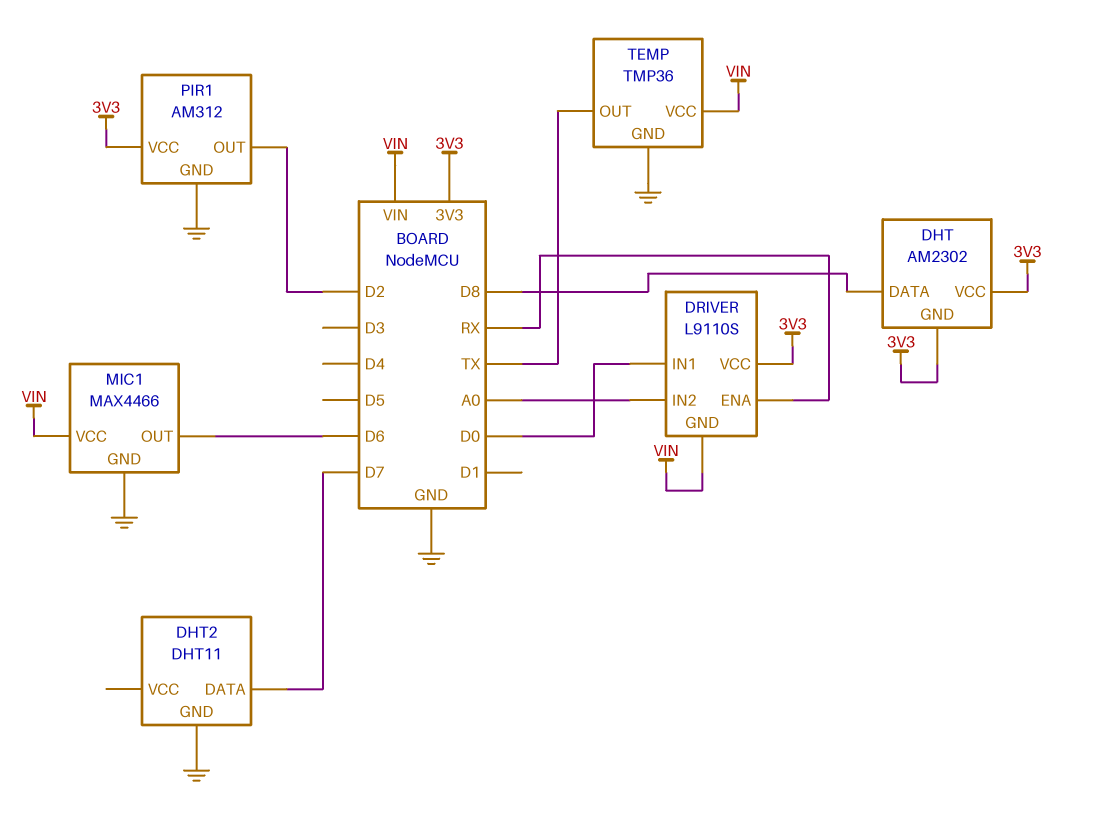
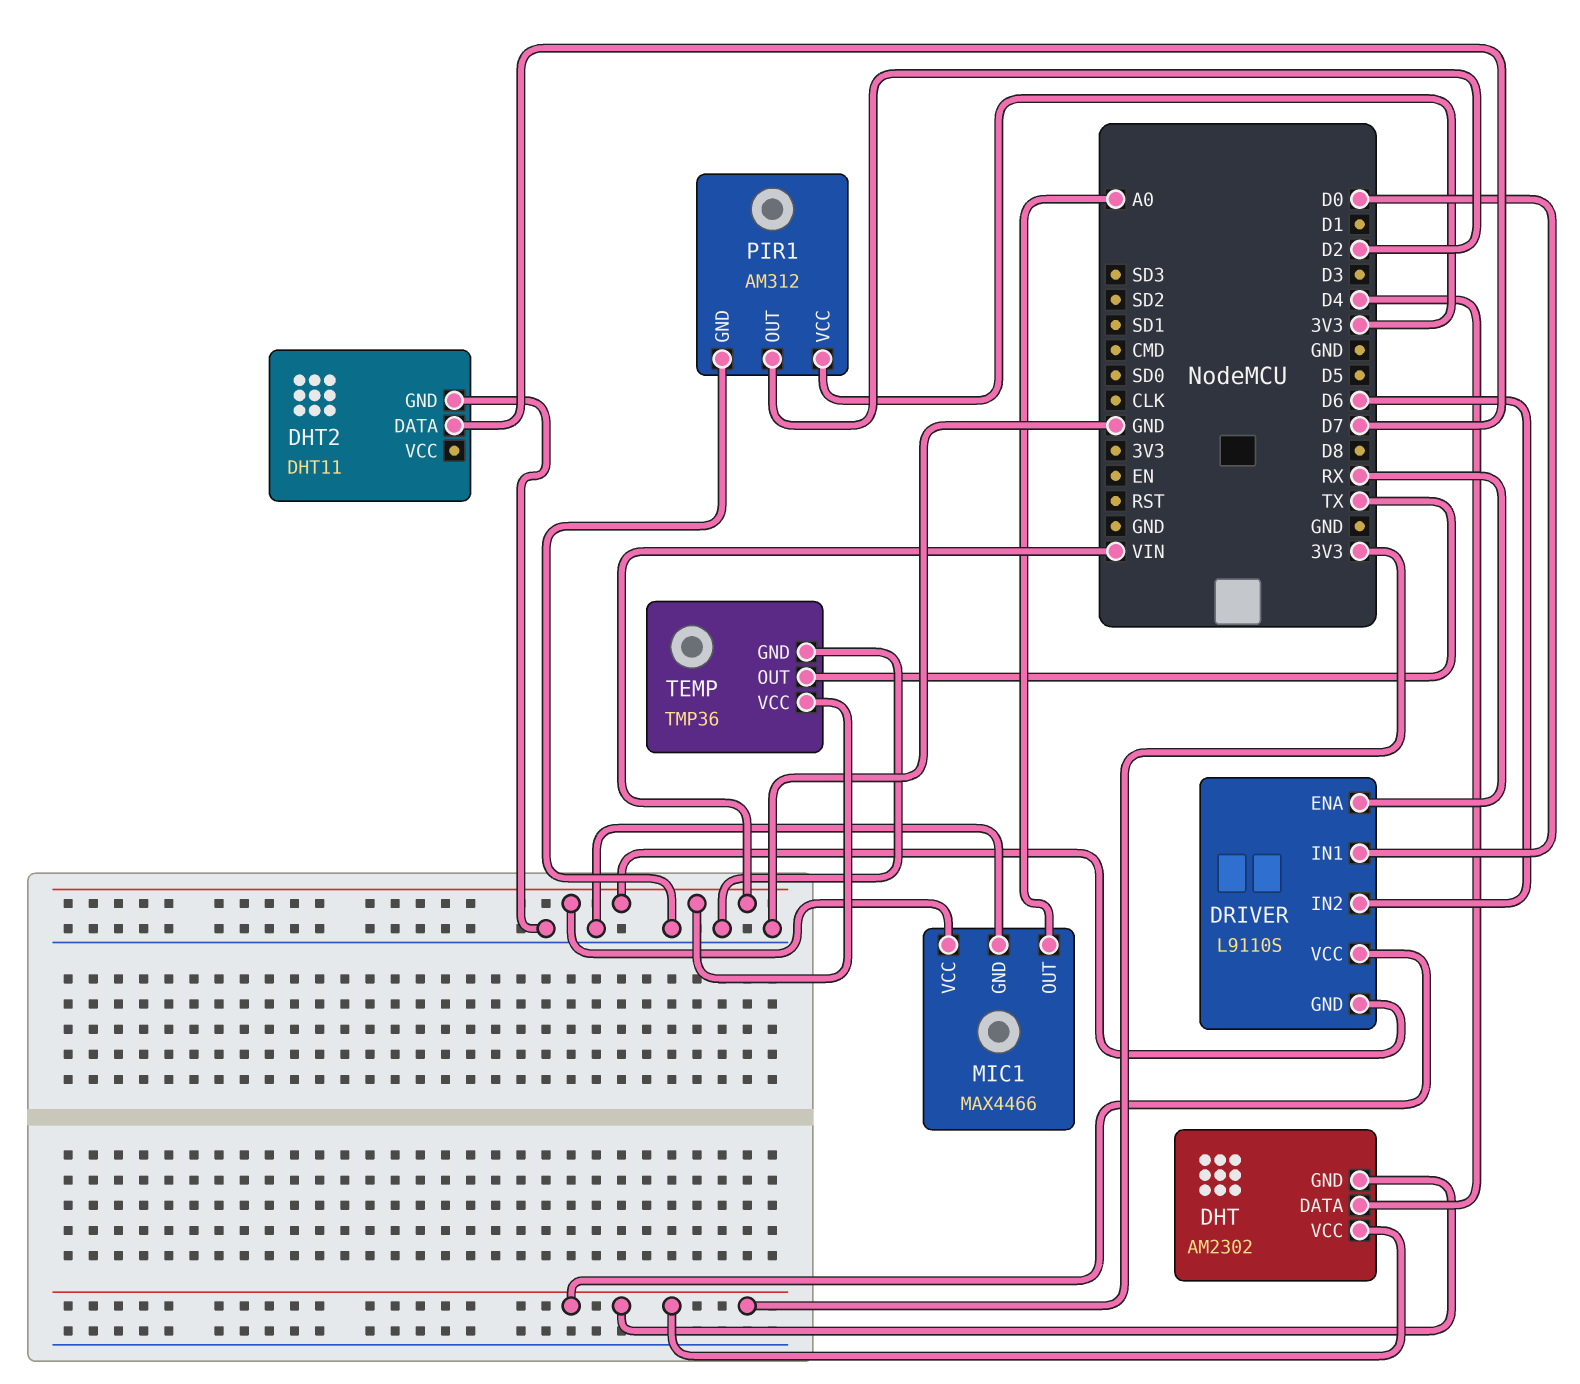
DHT pin DATA: D8 -> D4
DRIVER pin IN2: A0 -> D6
MIC1 pin OUT: D6 -> A0

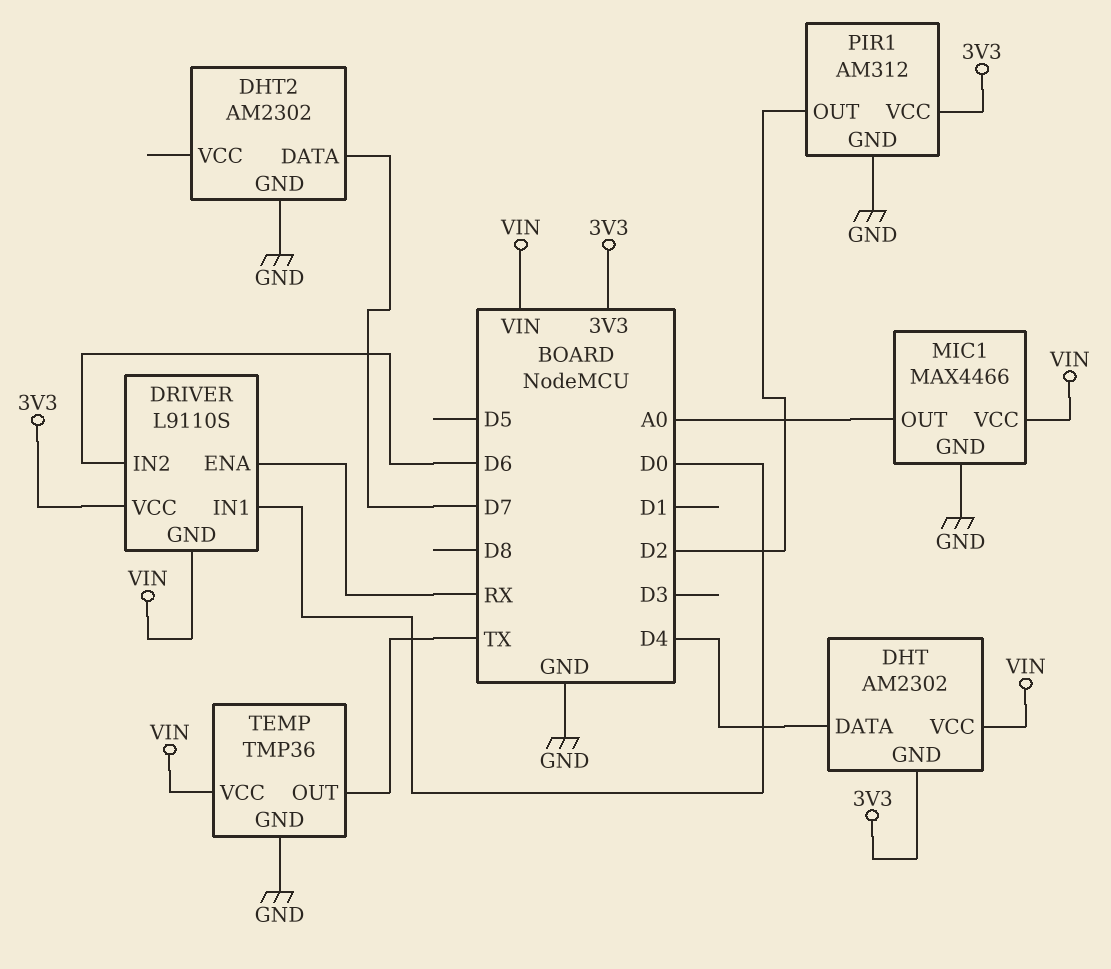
DHT pin VCC: 3V3 -> VIN
DHT2: DHT11 -> AM2302

